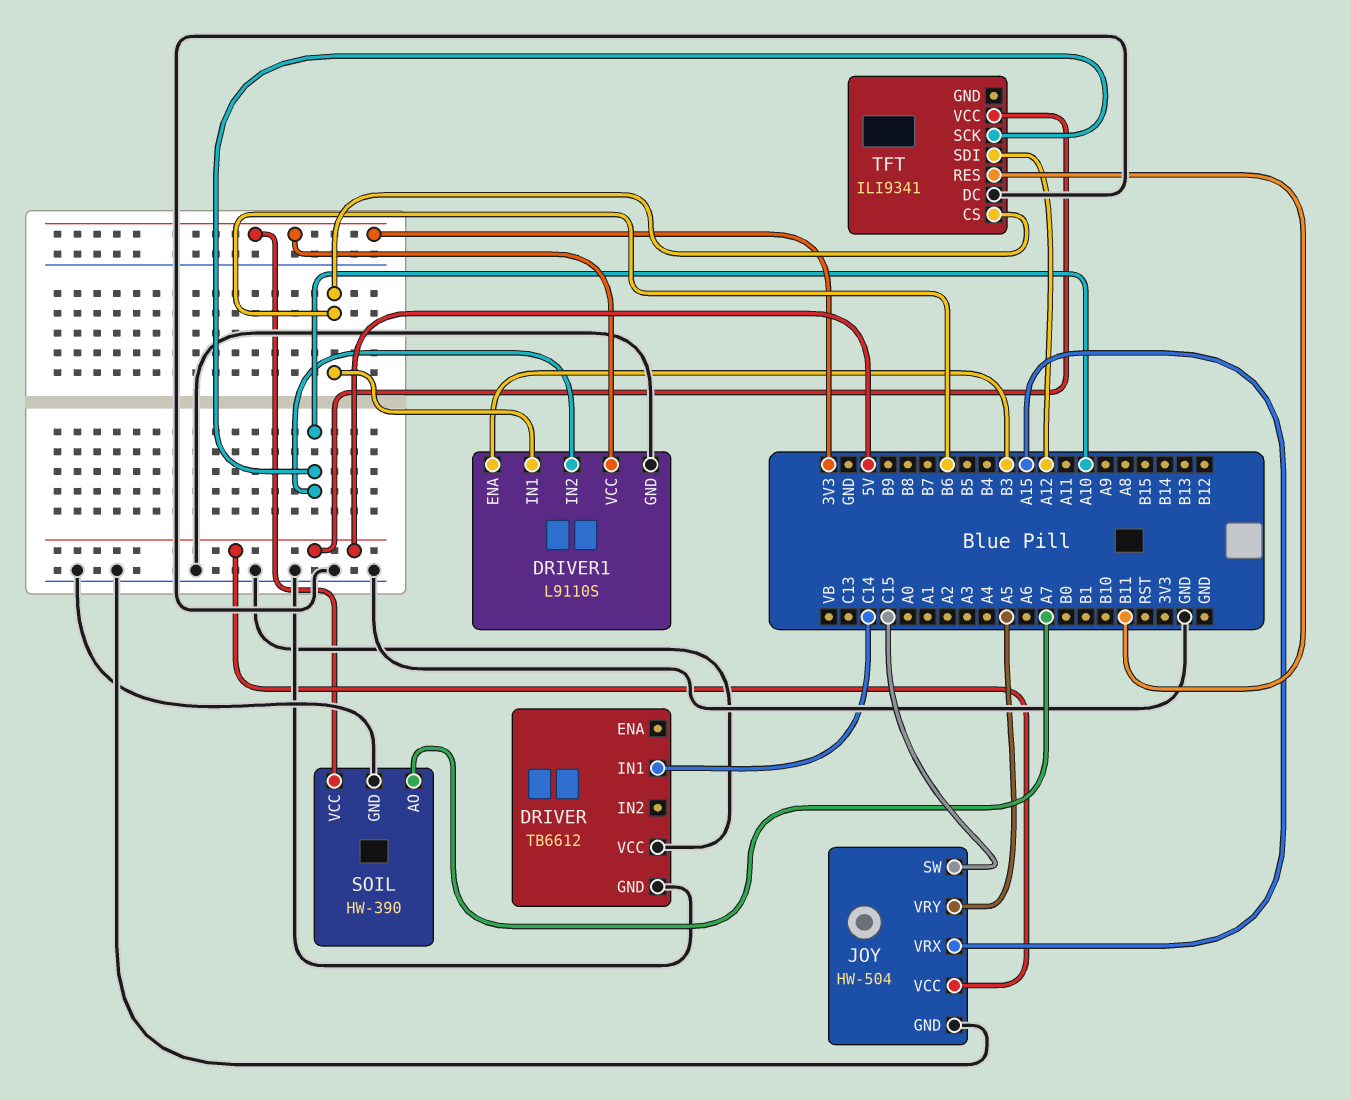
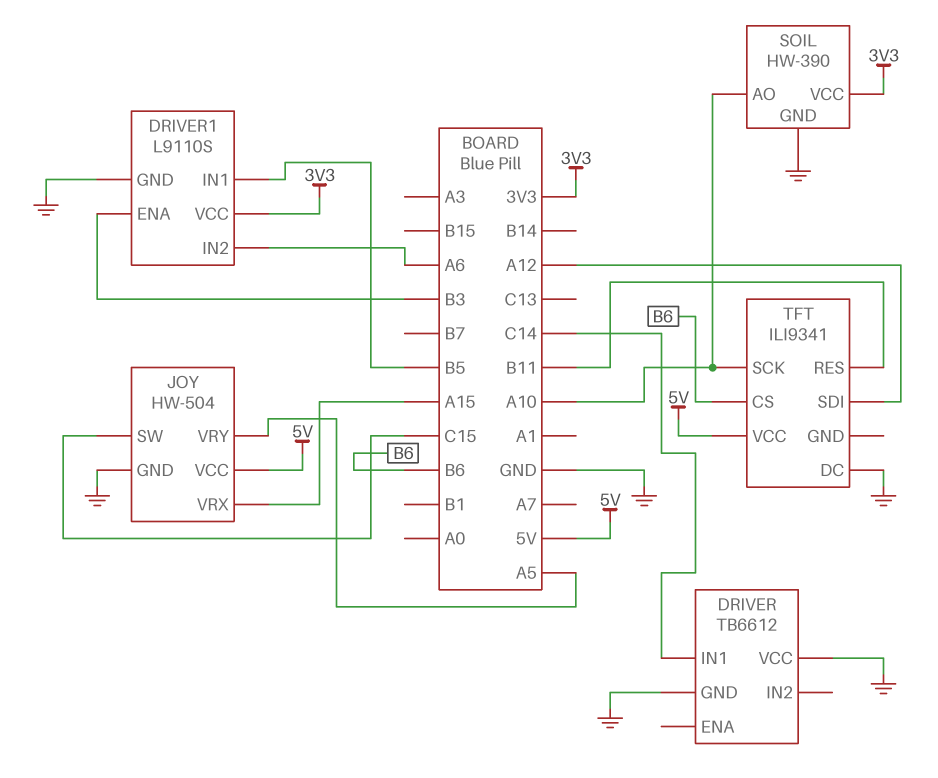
DRIVER1 pin IN1: B6 -> B5
DRIVER1 pin IN2: A10 -> A6
SOIL pin AO: A7 -> A10

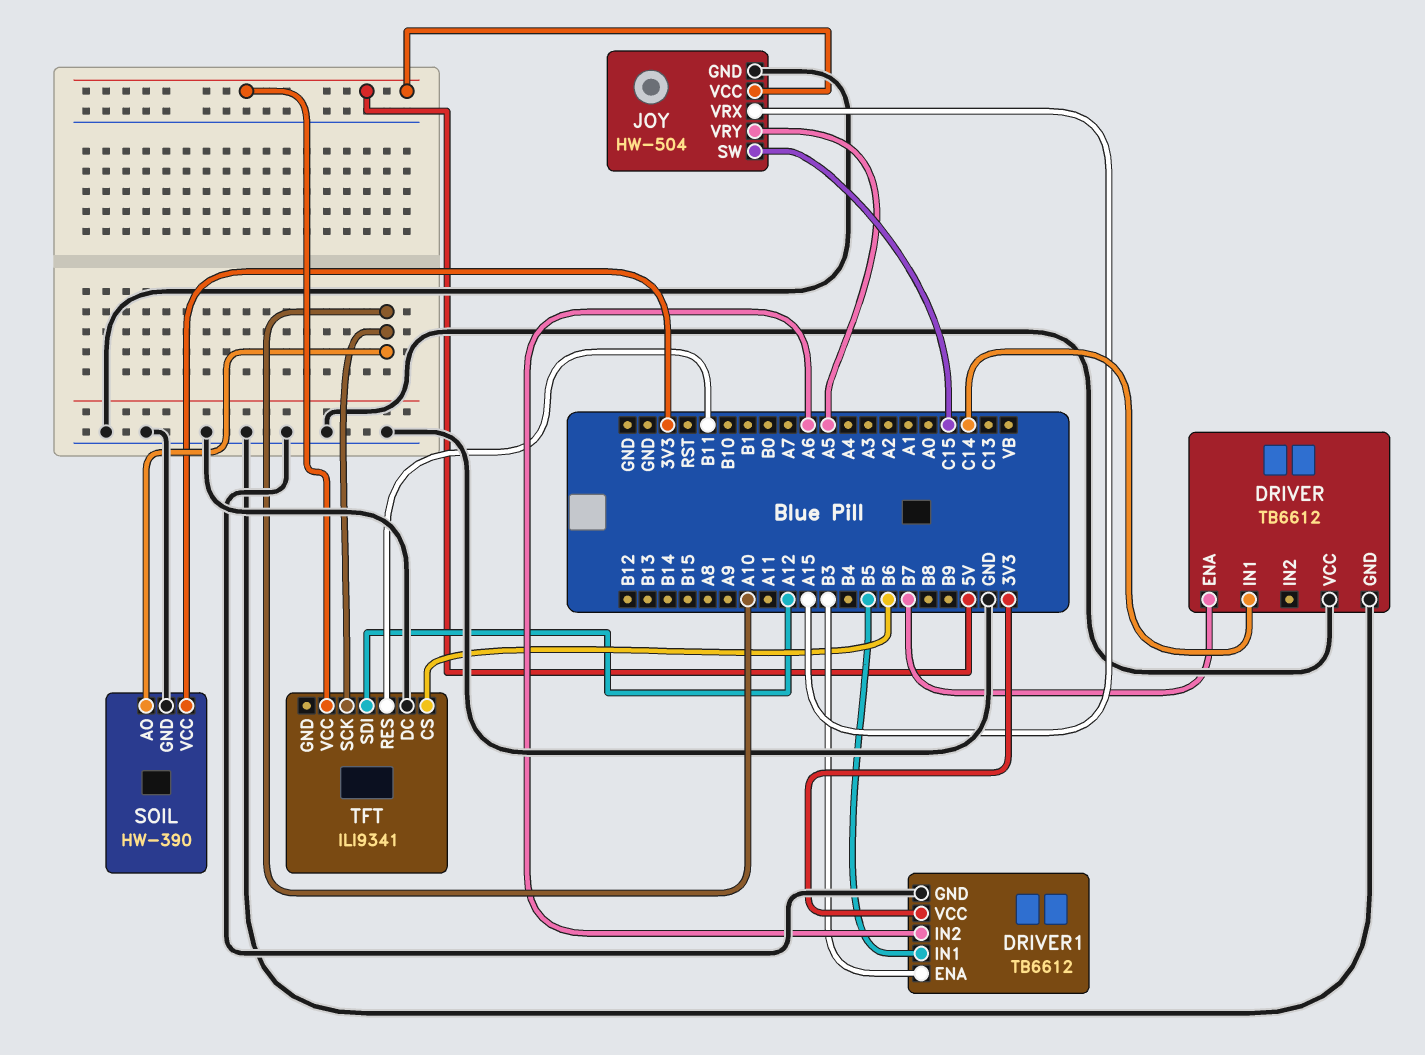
DRIVER pin ENA: none -> B7
DRIVER1: L9110S -> TB6612

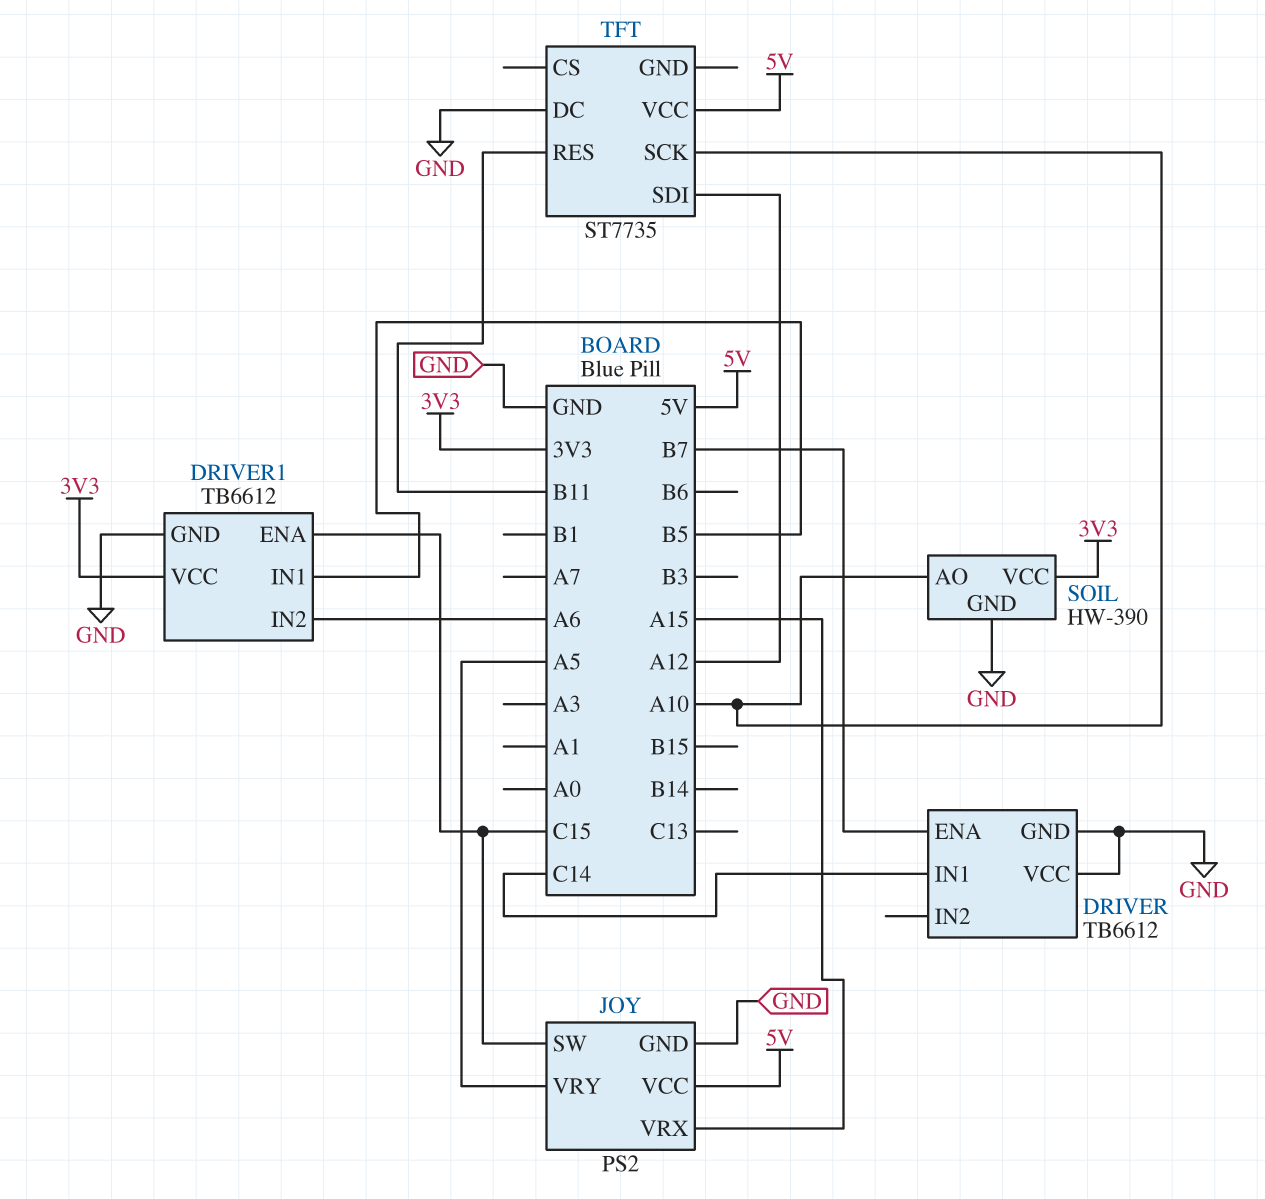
DRIVER1 pin ENA: B3 -> C15
JOY: HW-504 -> PS2
TFT: ILI9341 -> ST7735
TFT pin CS: B6 -> none

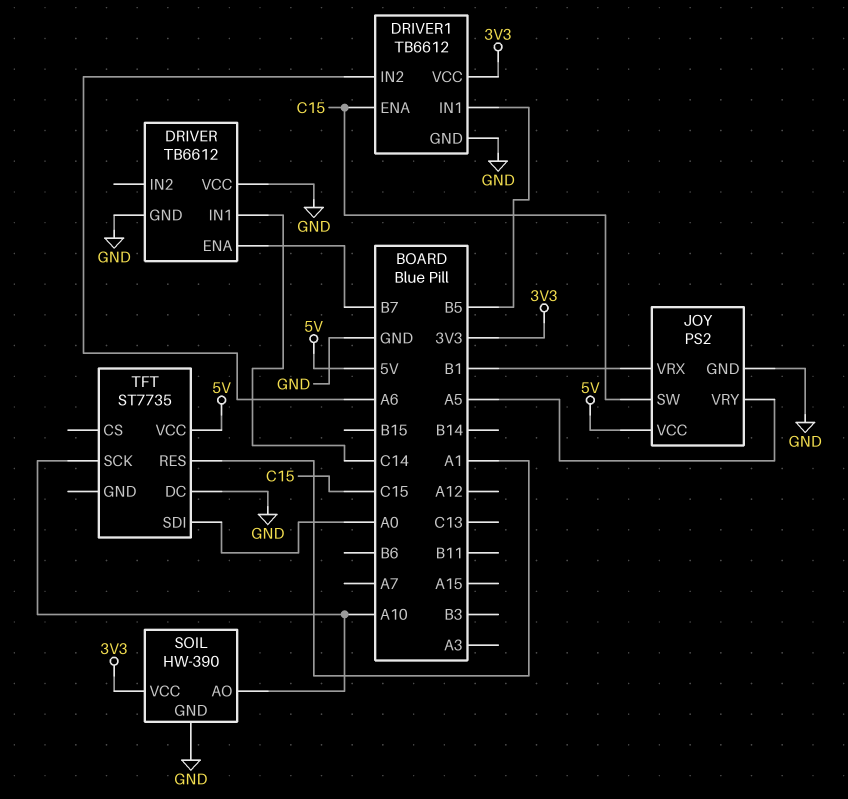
JOY pin VRX: A15 -> B1
TFT pin RES: B11 -> A1
TFT pin SDI: A12 -> A0

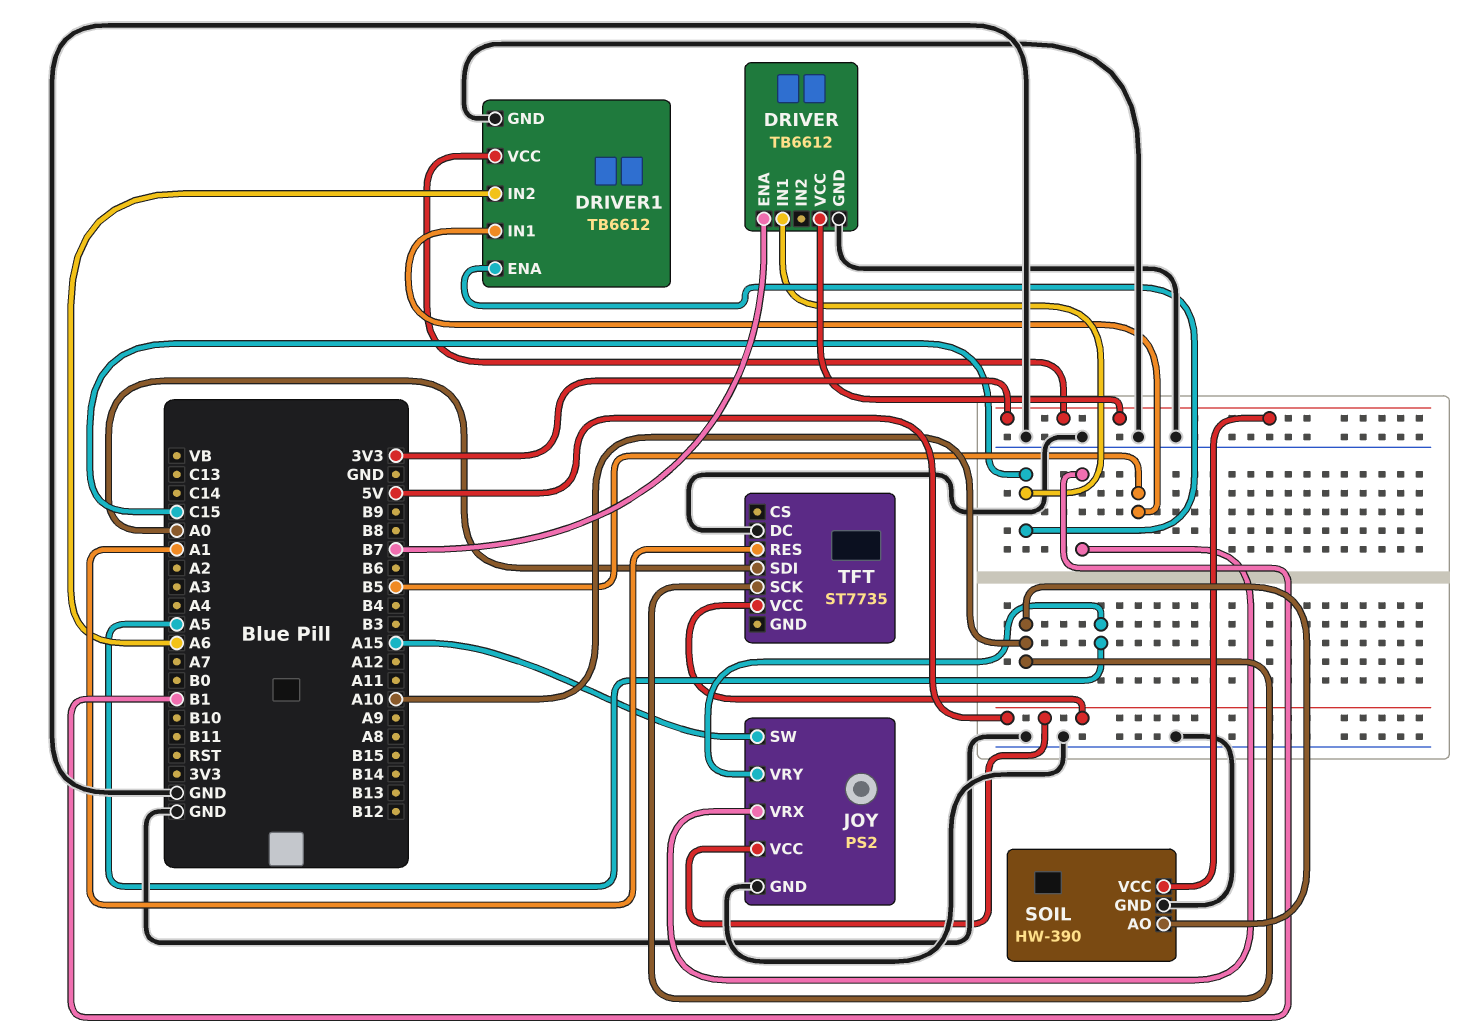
DRIVER pin IN1: C14 -> C15
DRIVER pin VCC: GND -> 3V3
JOY pin SW: C15 -> A15

